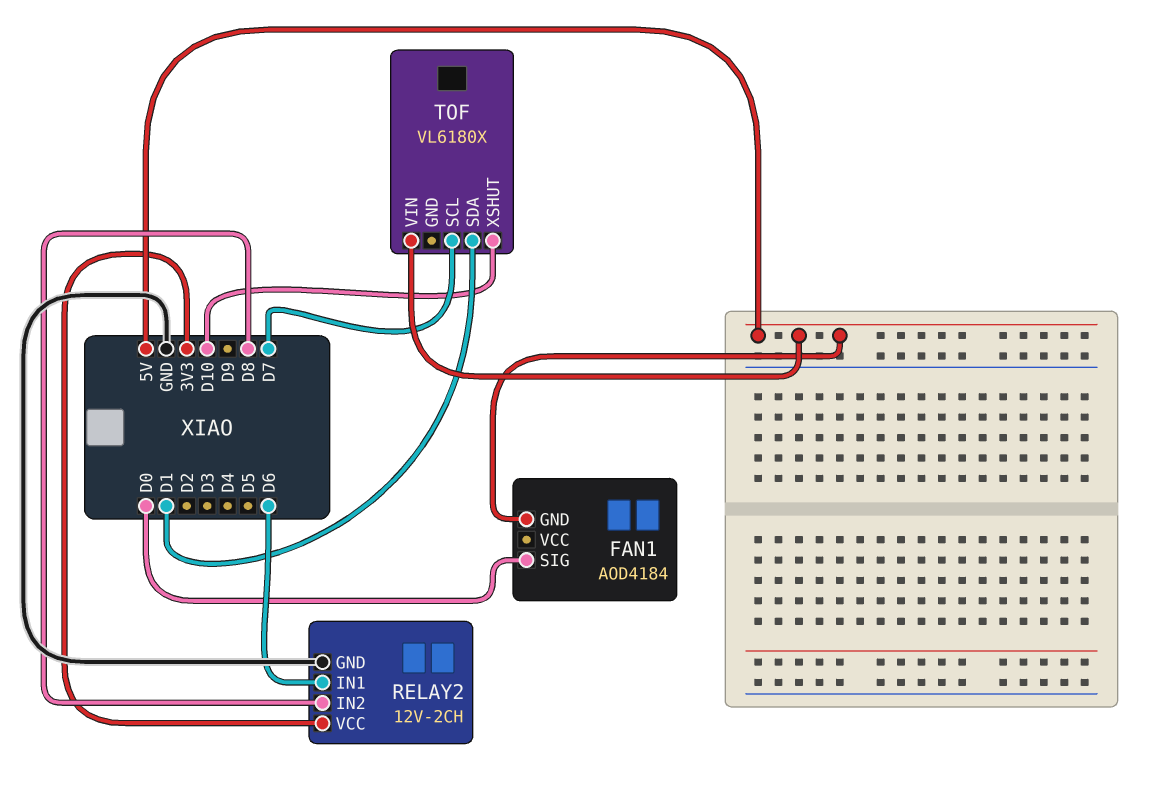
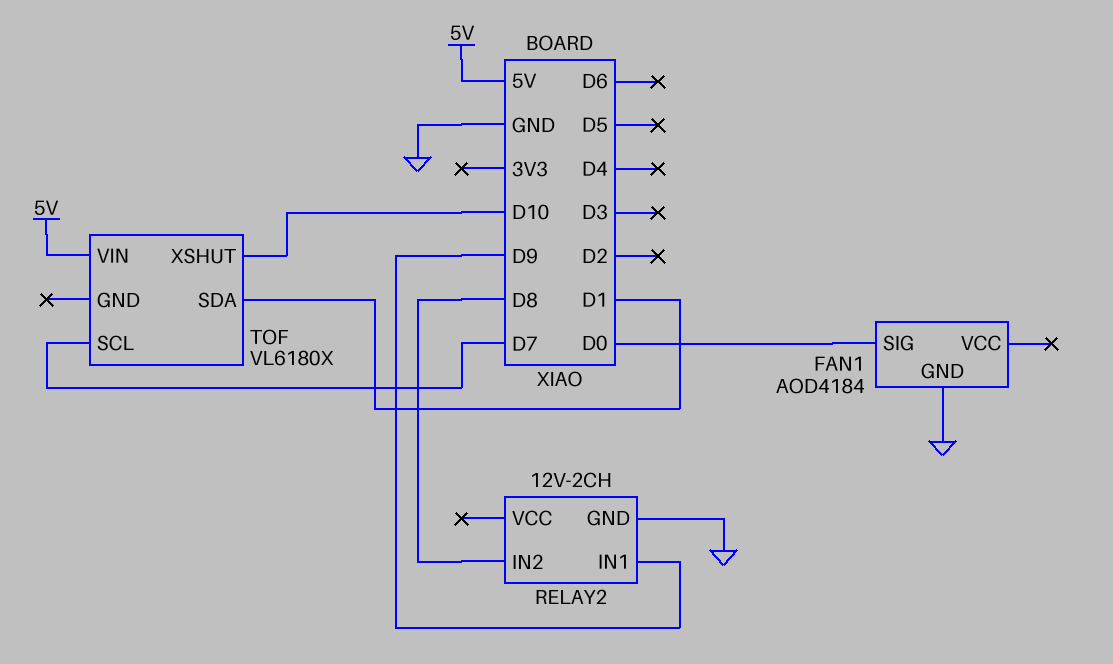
FAN1 pin GND: 5V -> GND
RELAY2 pin IN1: D6 -> D9
RELAY2 pin VCC: 3V3 -> none

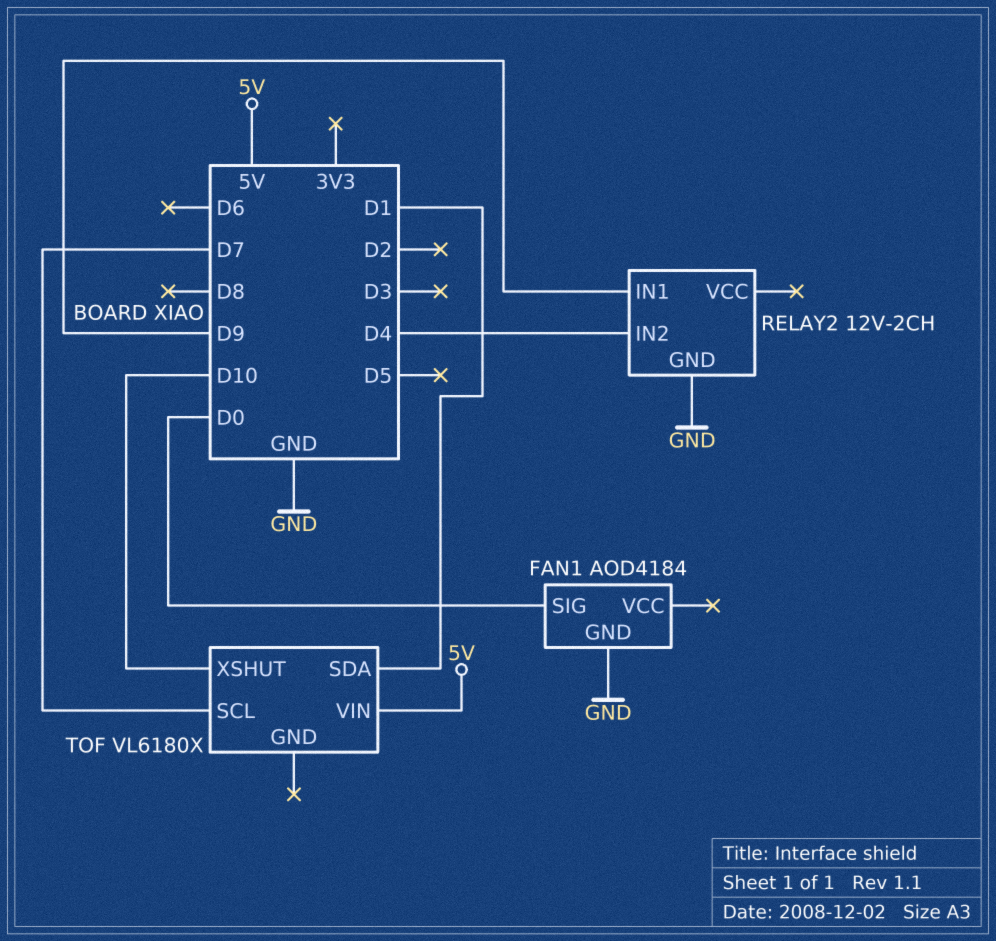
RELAY2 pin IN2: D8 -> D4

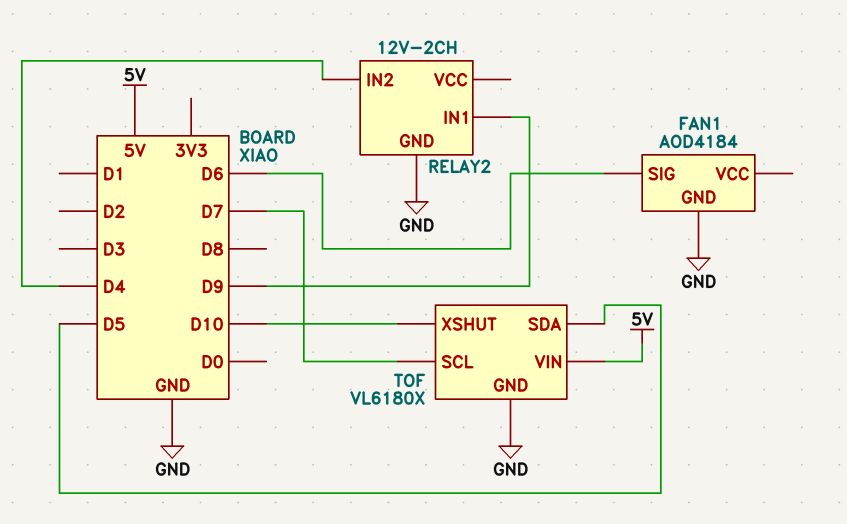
FAN1 pin SIG: D0 -> D6
TOF pin GND: none -> GND
TOF pin SDA: D1 -> D5

